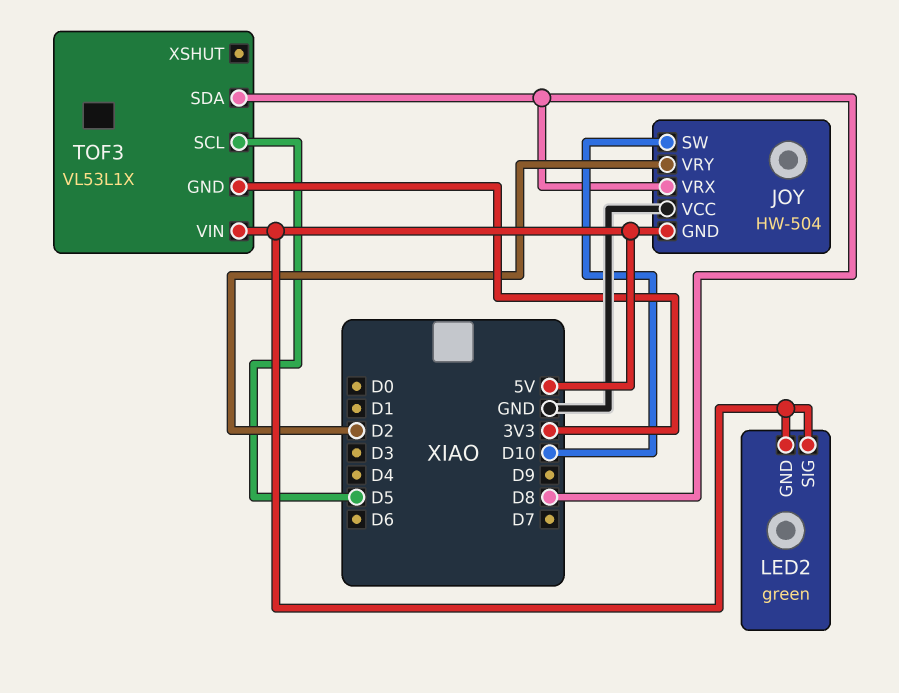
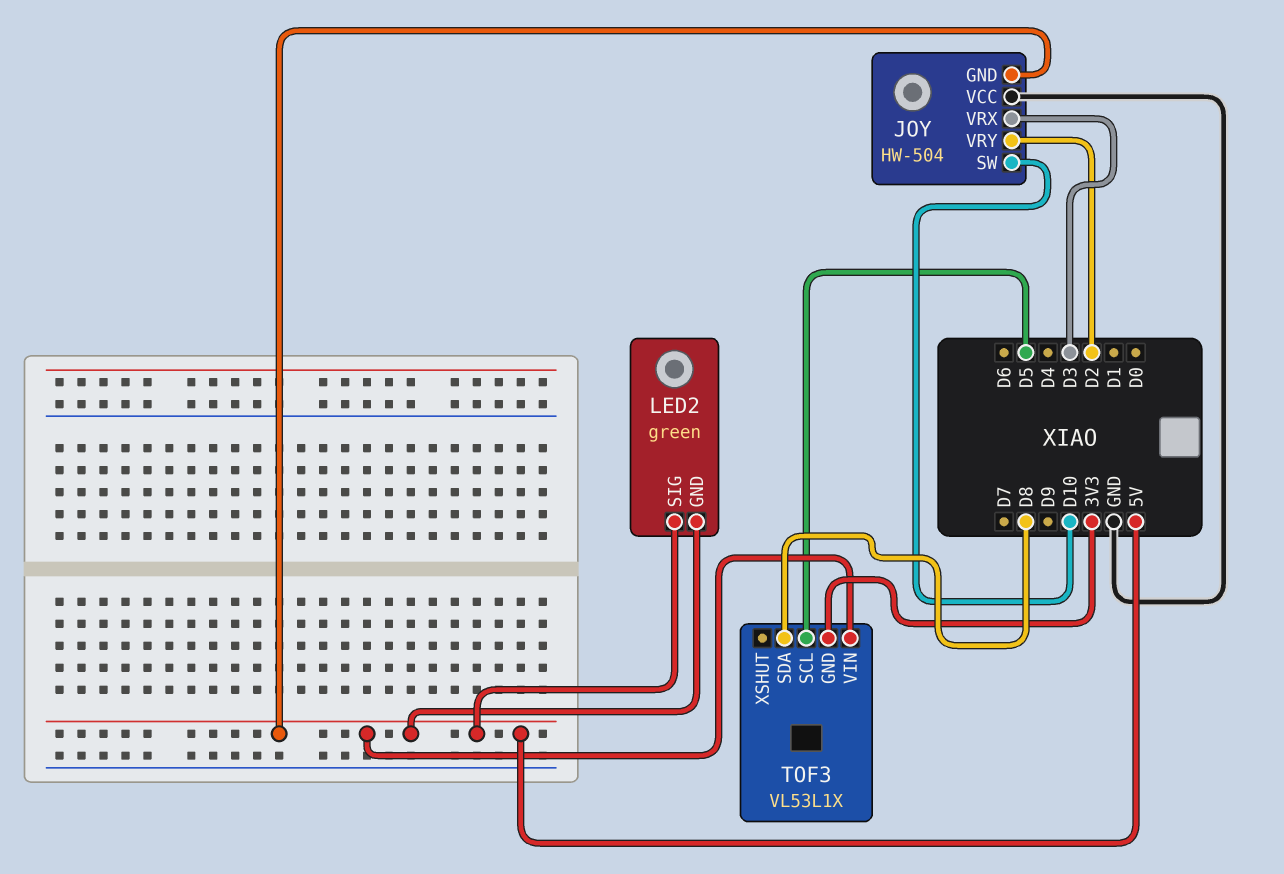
JOY pin VRX: D8 -> D3

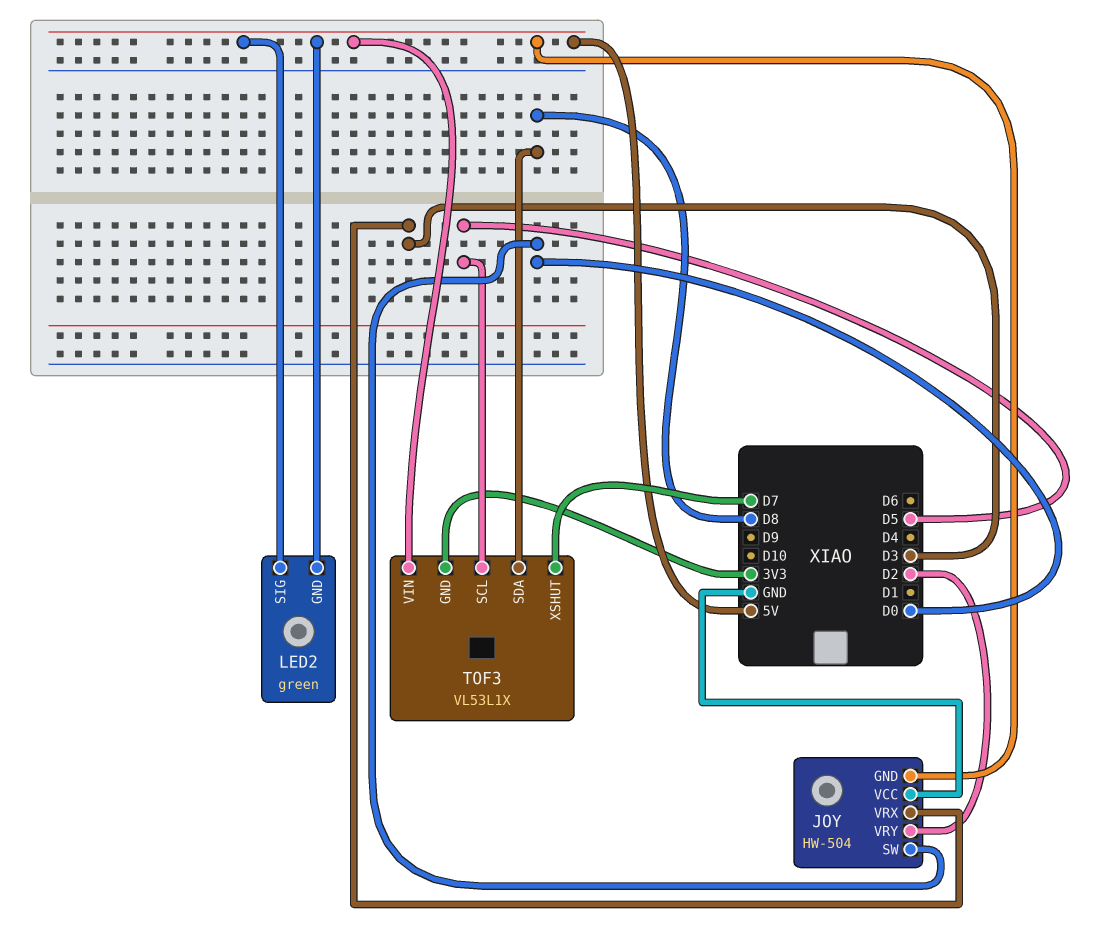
JOY pin SW: D10 -> D0
TOF3 pin XSHUT: none -> D7

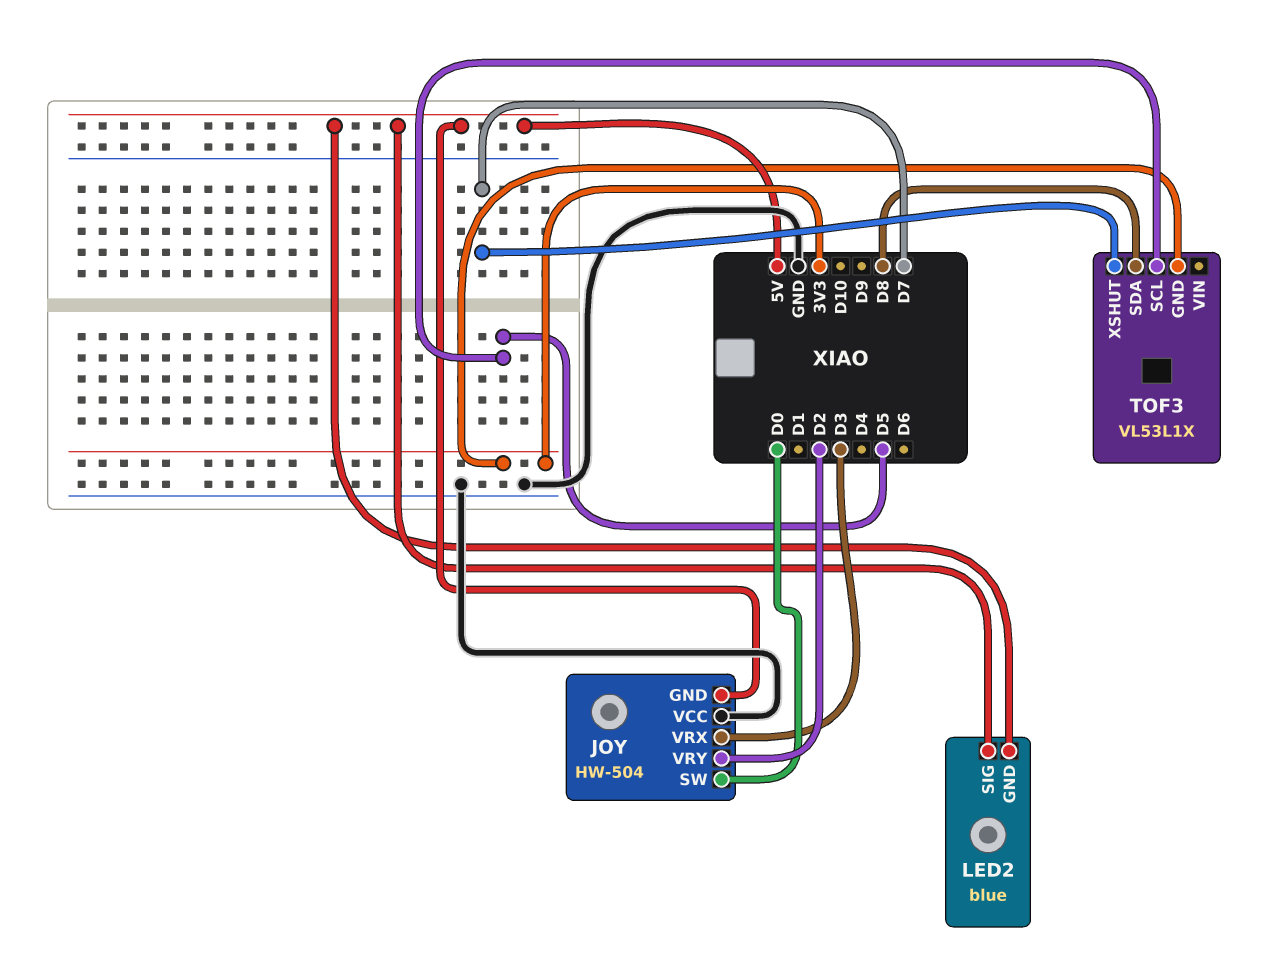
LED2: green -> blue
TOF3 pin VIN: 5V -> none

